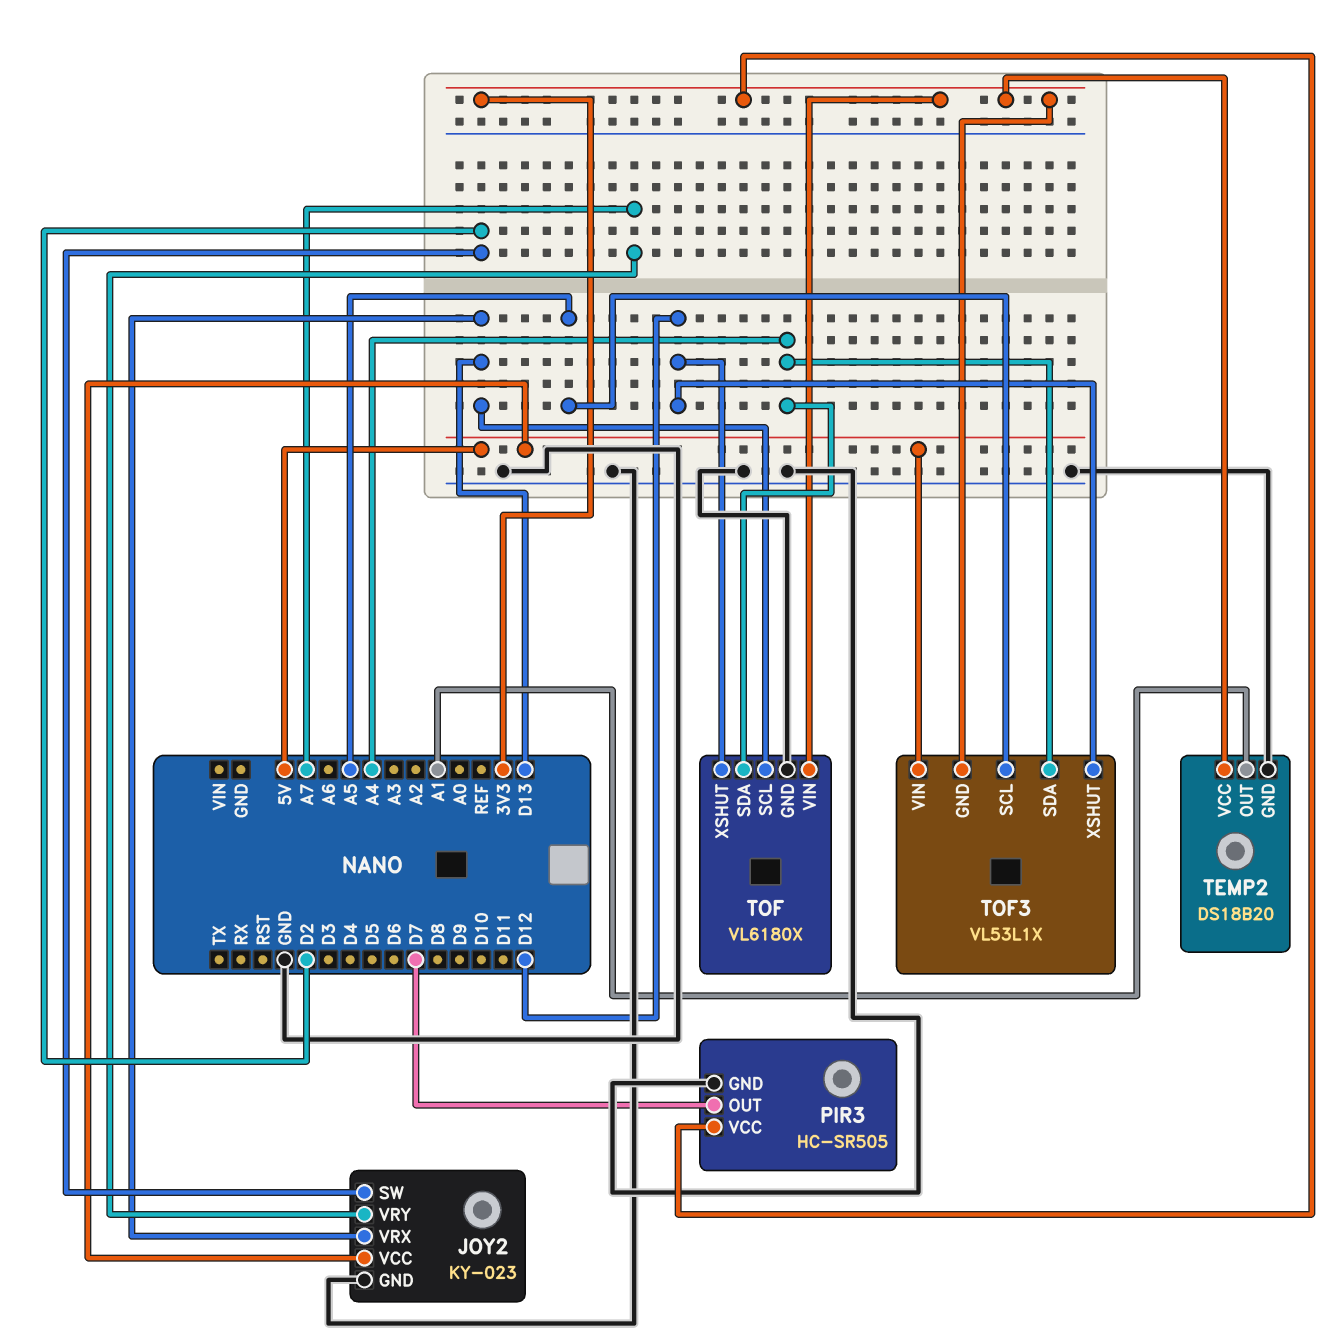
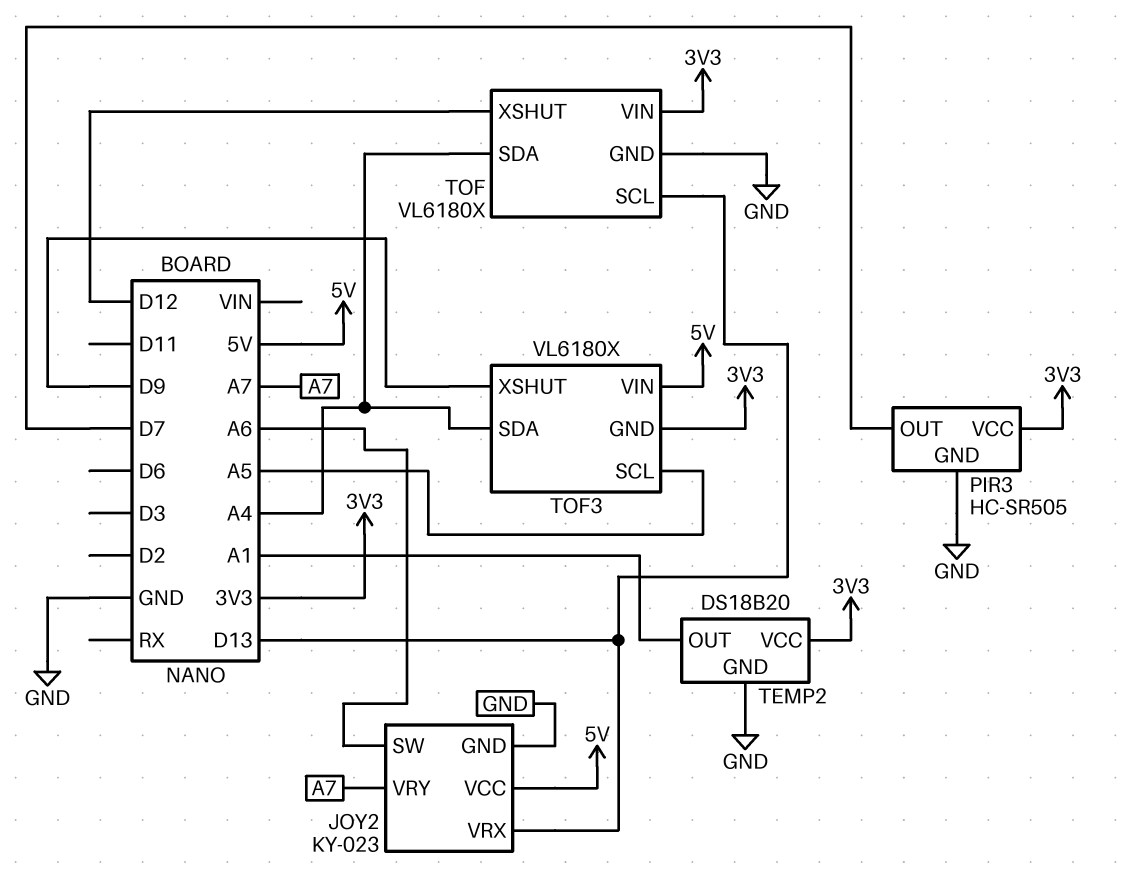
JOY2 pin SW: D2 -> A6
TOF3: VL53L1X -> VL6180X
TOF3 pin XSHUT: D12 -> D9

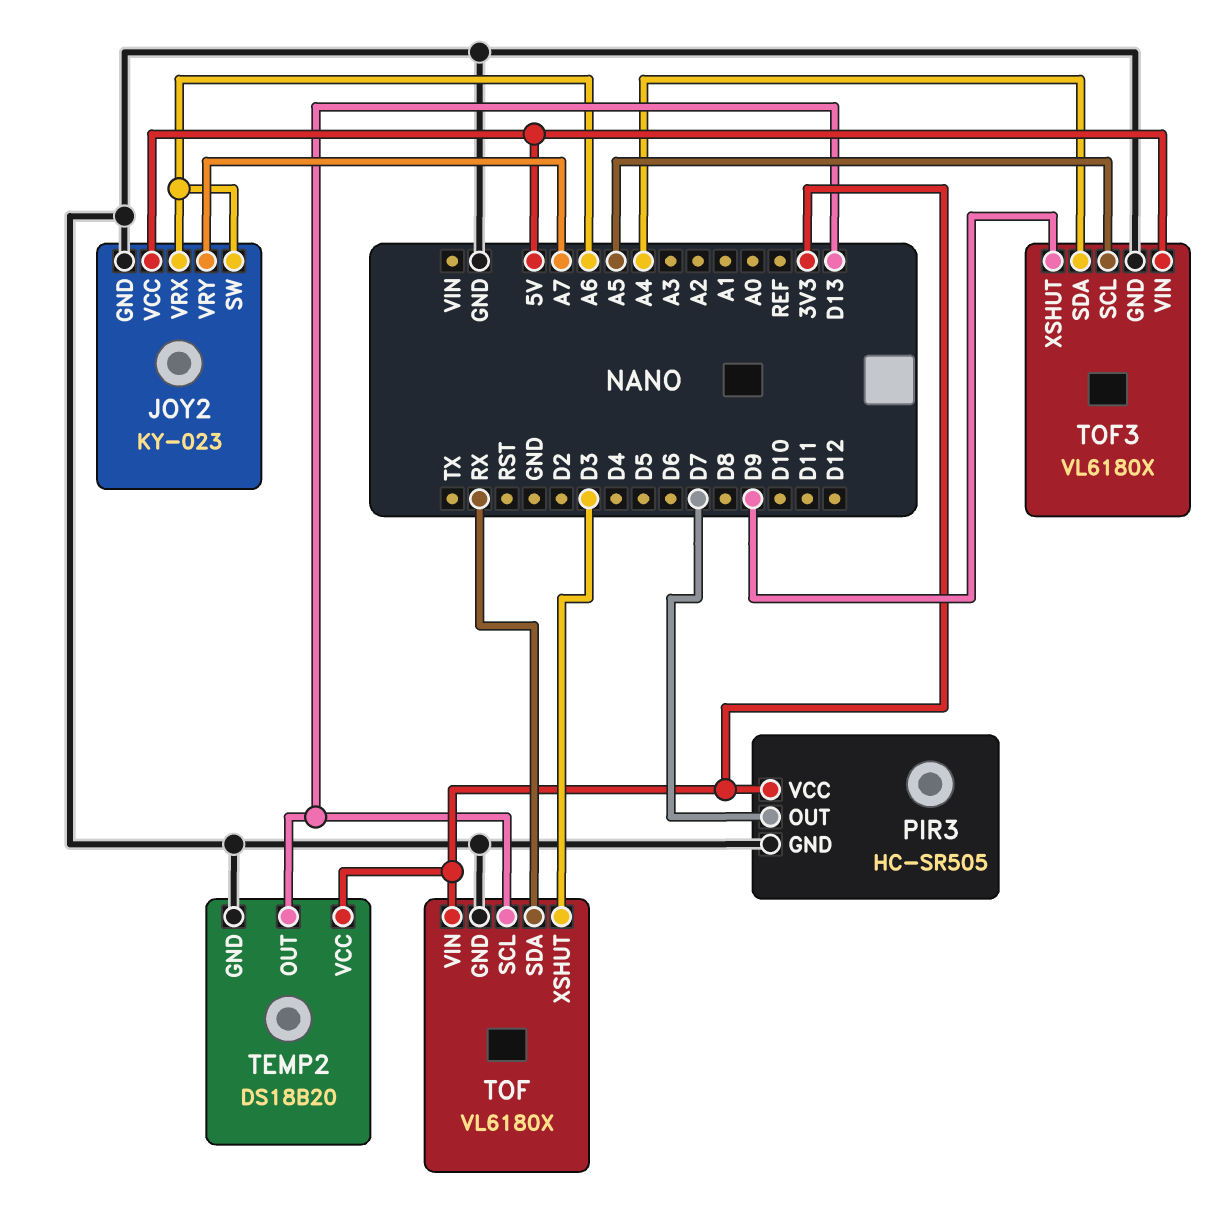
JOY2 pin VRX: D13 -> A6
TEMP2 pin OUT: A1 -> D13
TOF pin SDA: A4 -> RX
TOF pin XSHUT: D12 -> D3
TOF3 pin GND: 3V3 -> GND

